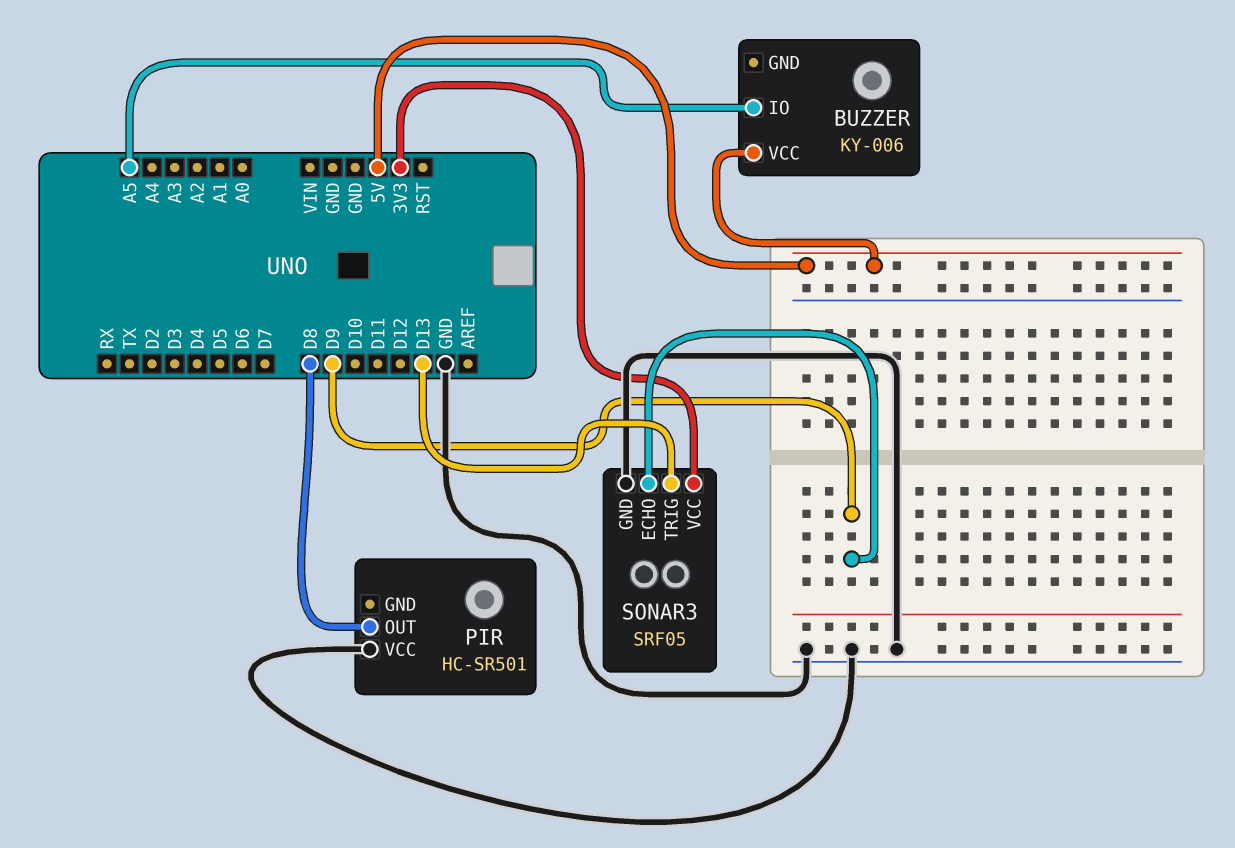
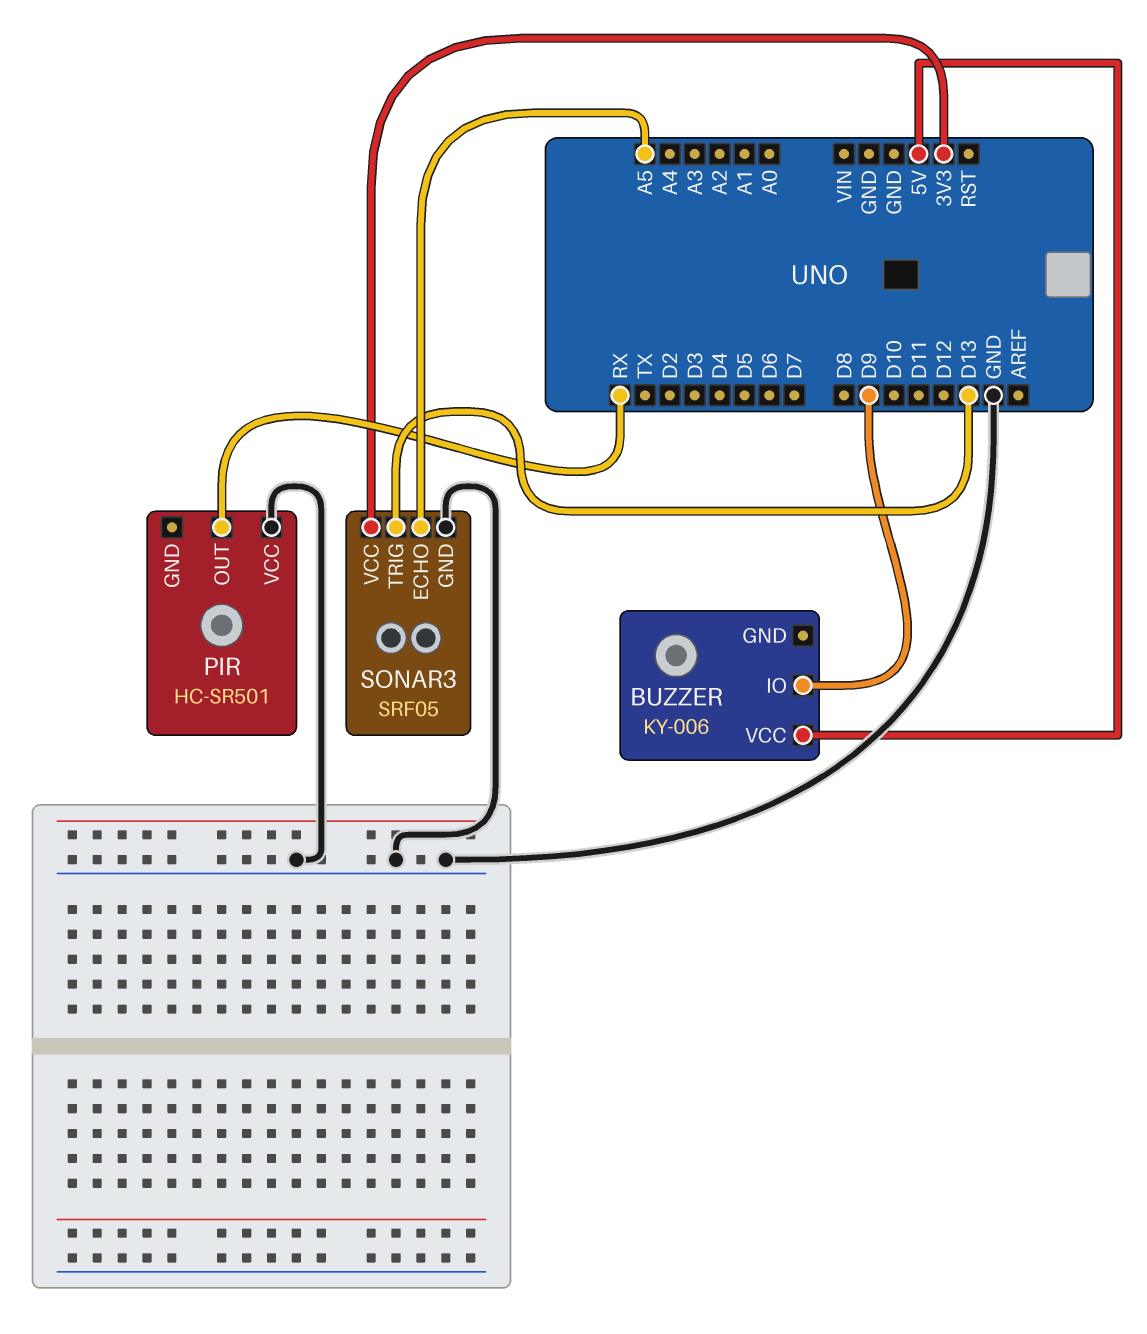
BUZZER pin IO: A5 -> D9
PIR pin OUT: D8 -> RX
SONAR3 pin ECHO: D9 -> A5

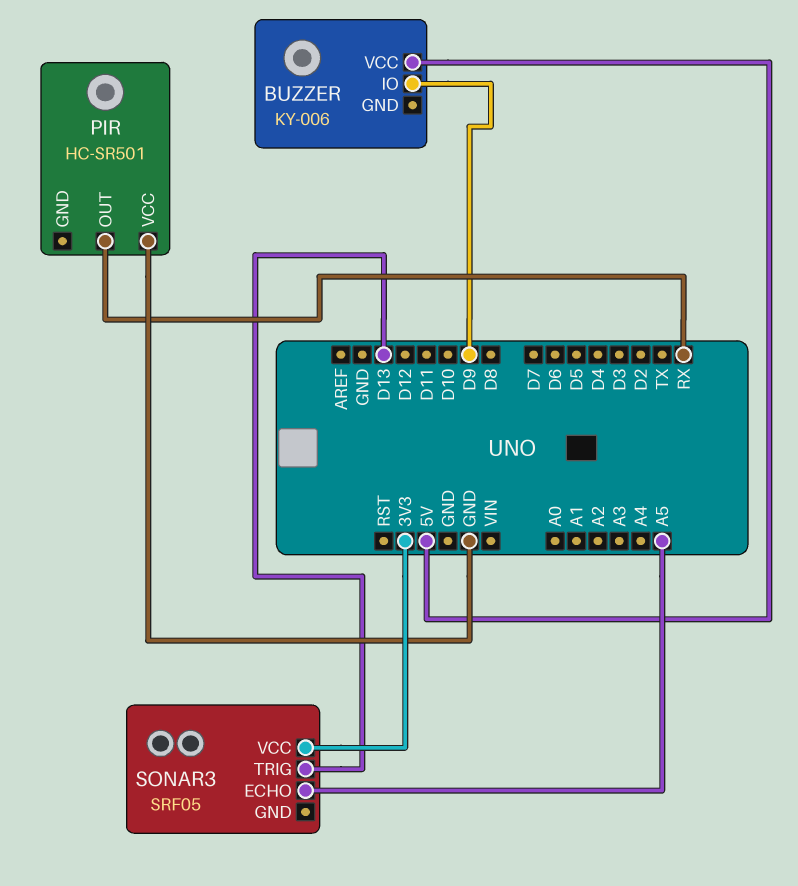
SONAR3 pin GND: GND -> none

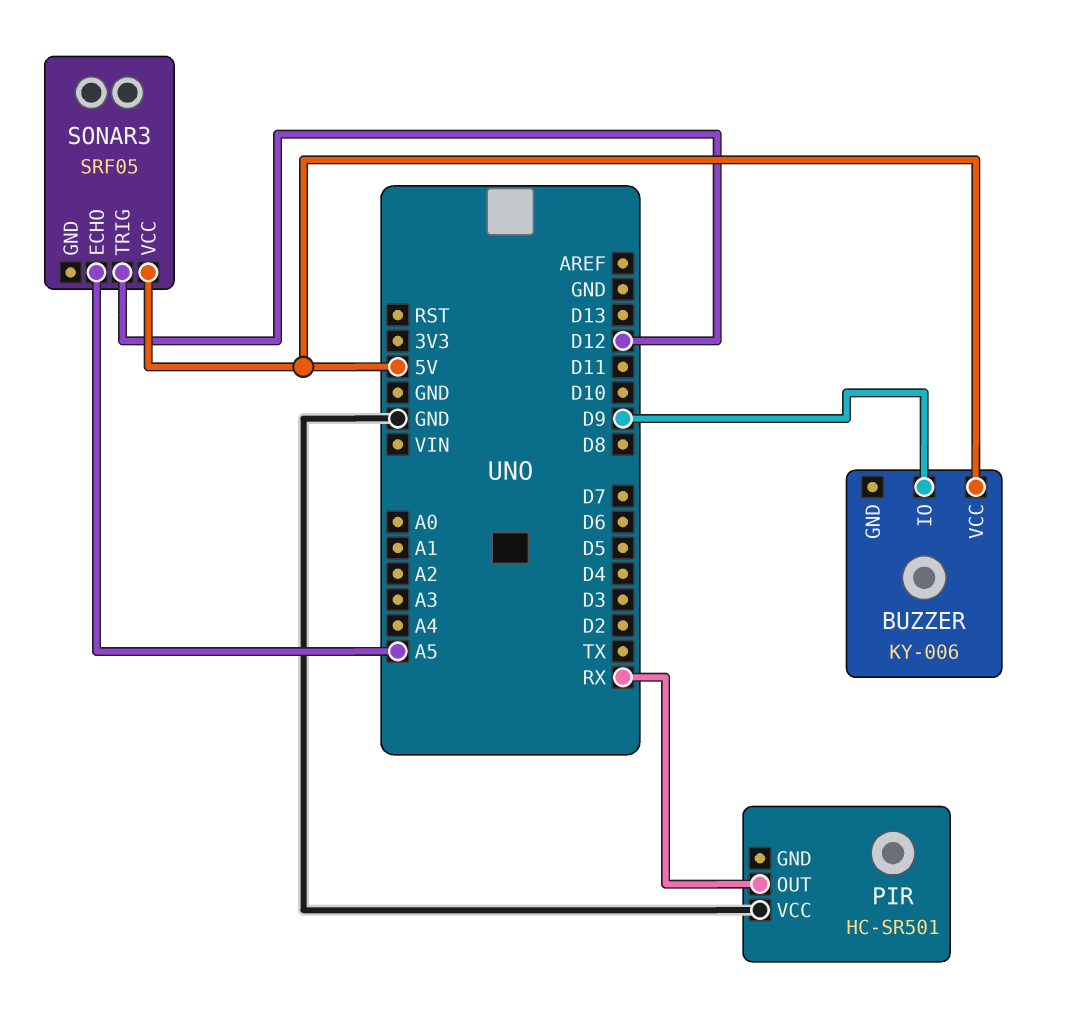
SONAR3 pin TRIG: D13 -> D12
SONAR3 pin VCC: 3V3 -> 5V

